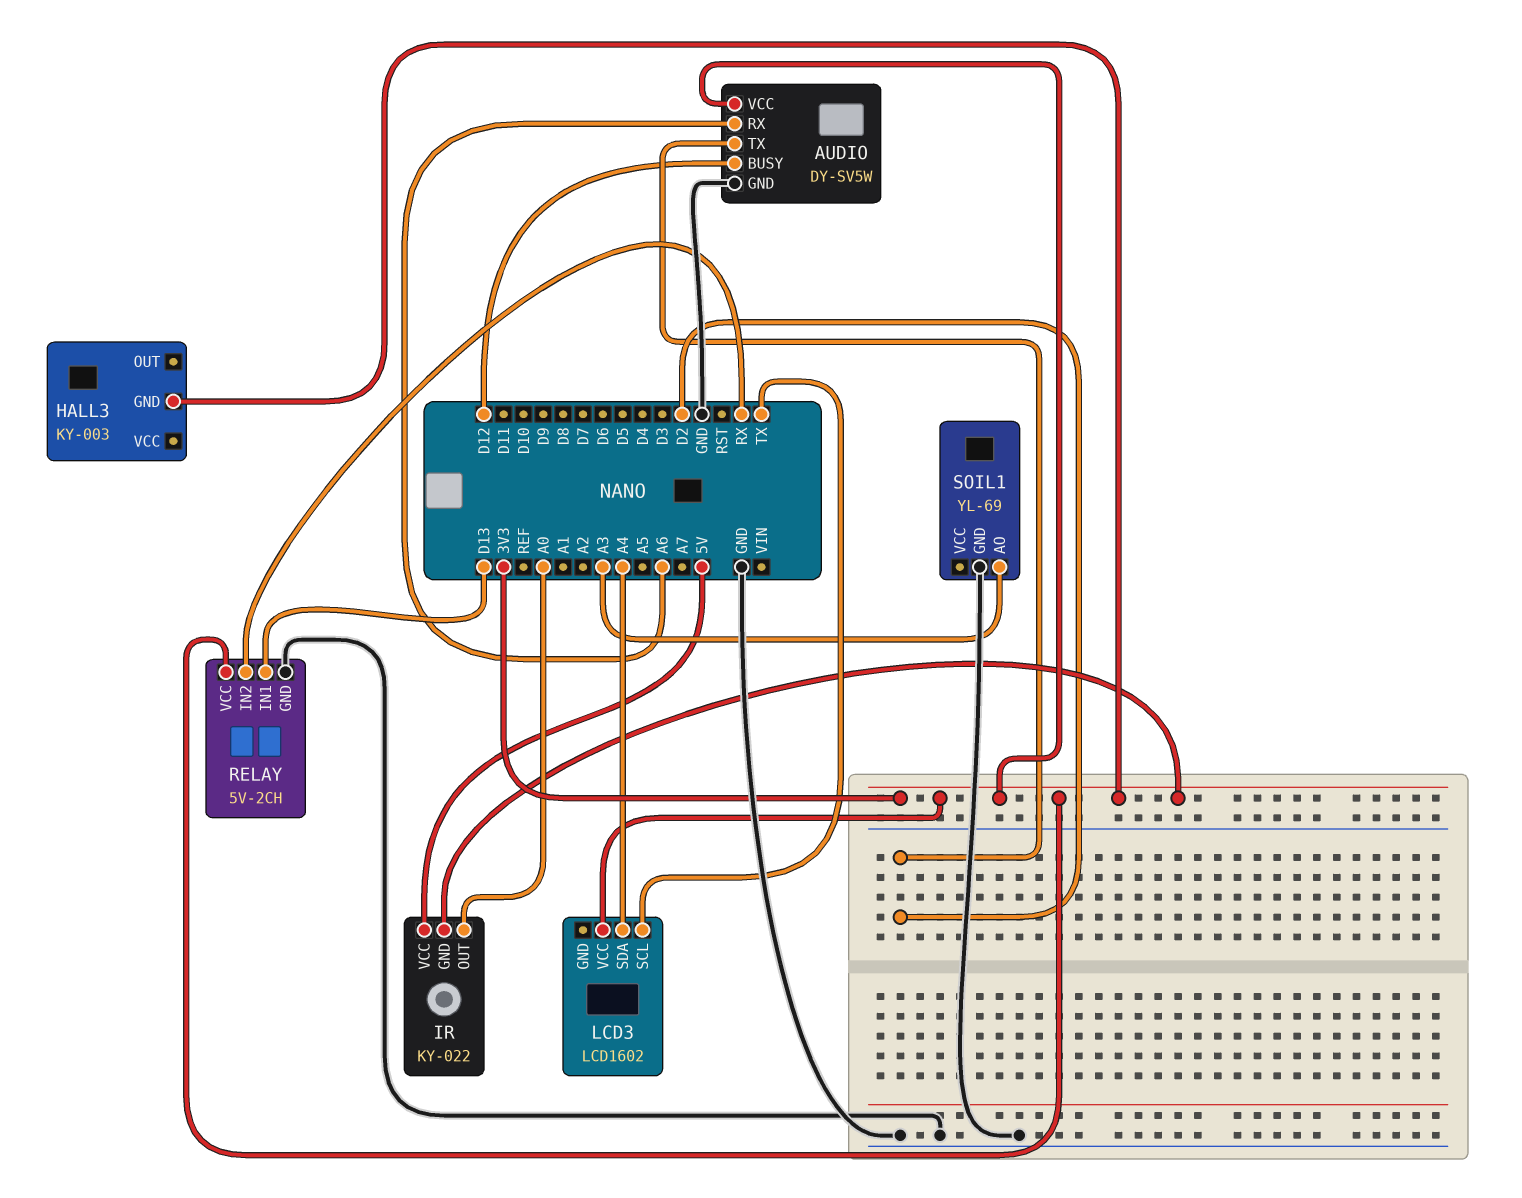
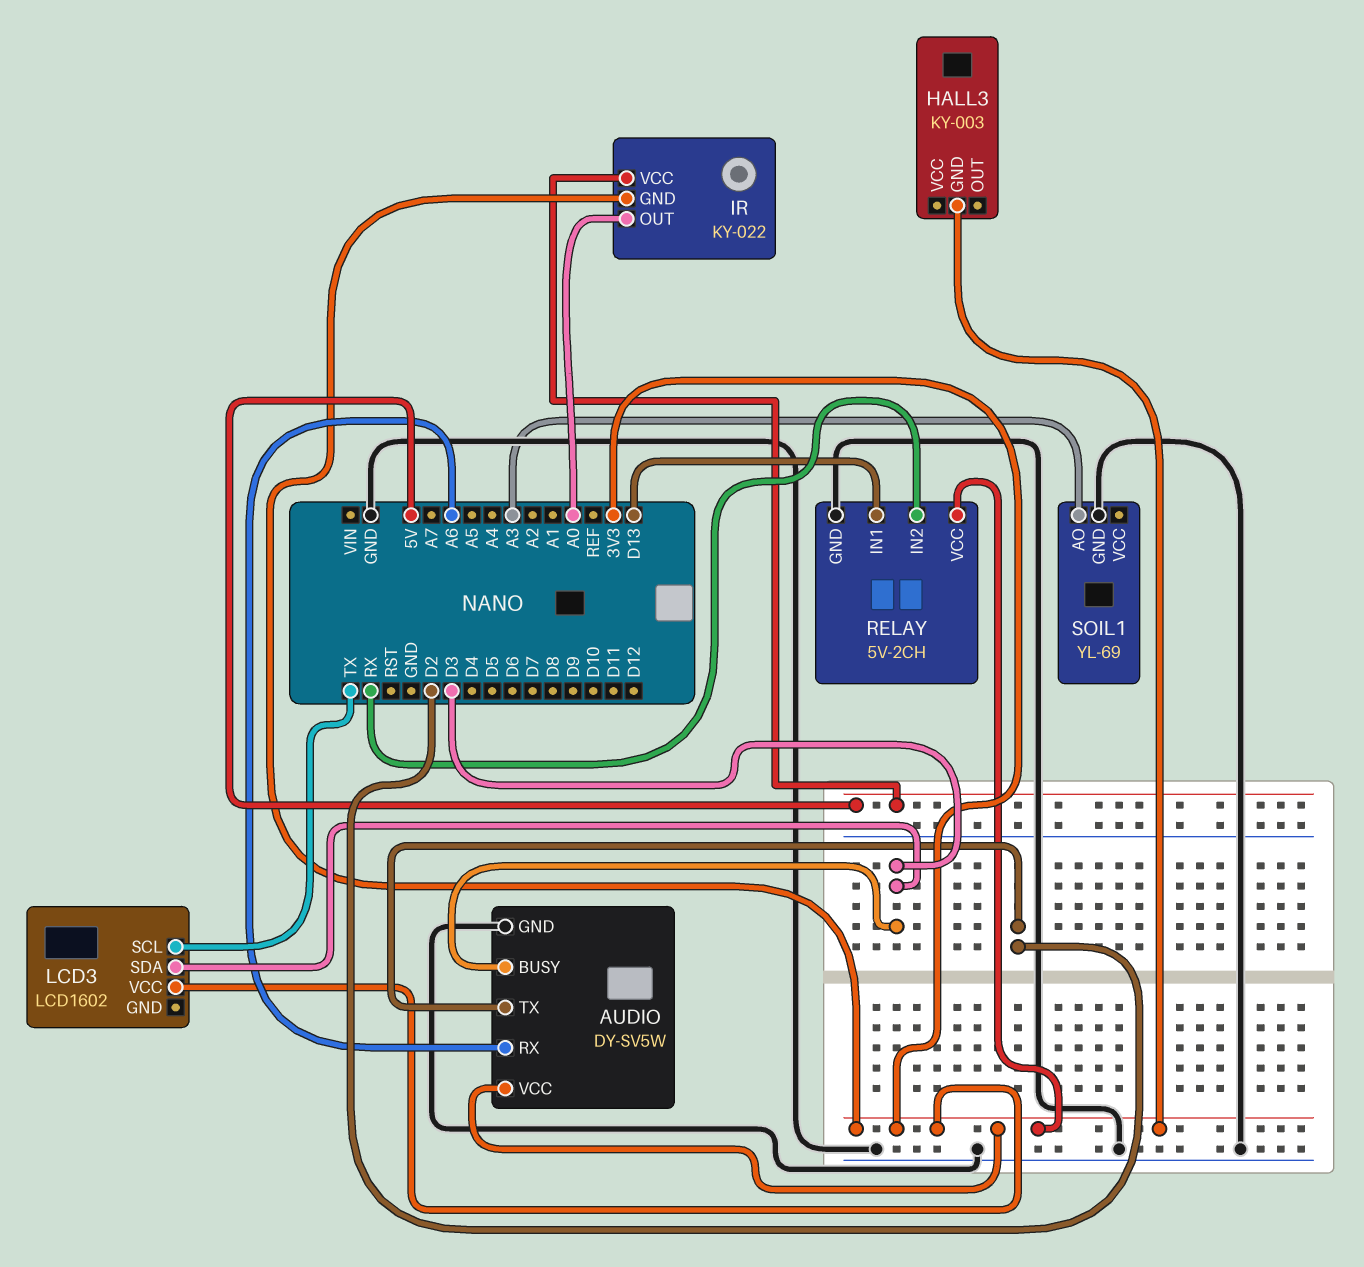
AUDIO pin BUSY: D12 -> D3
LCD3 pin SDA: A4 -> D3

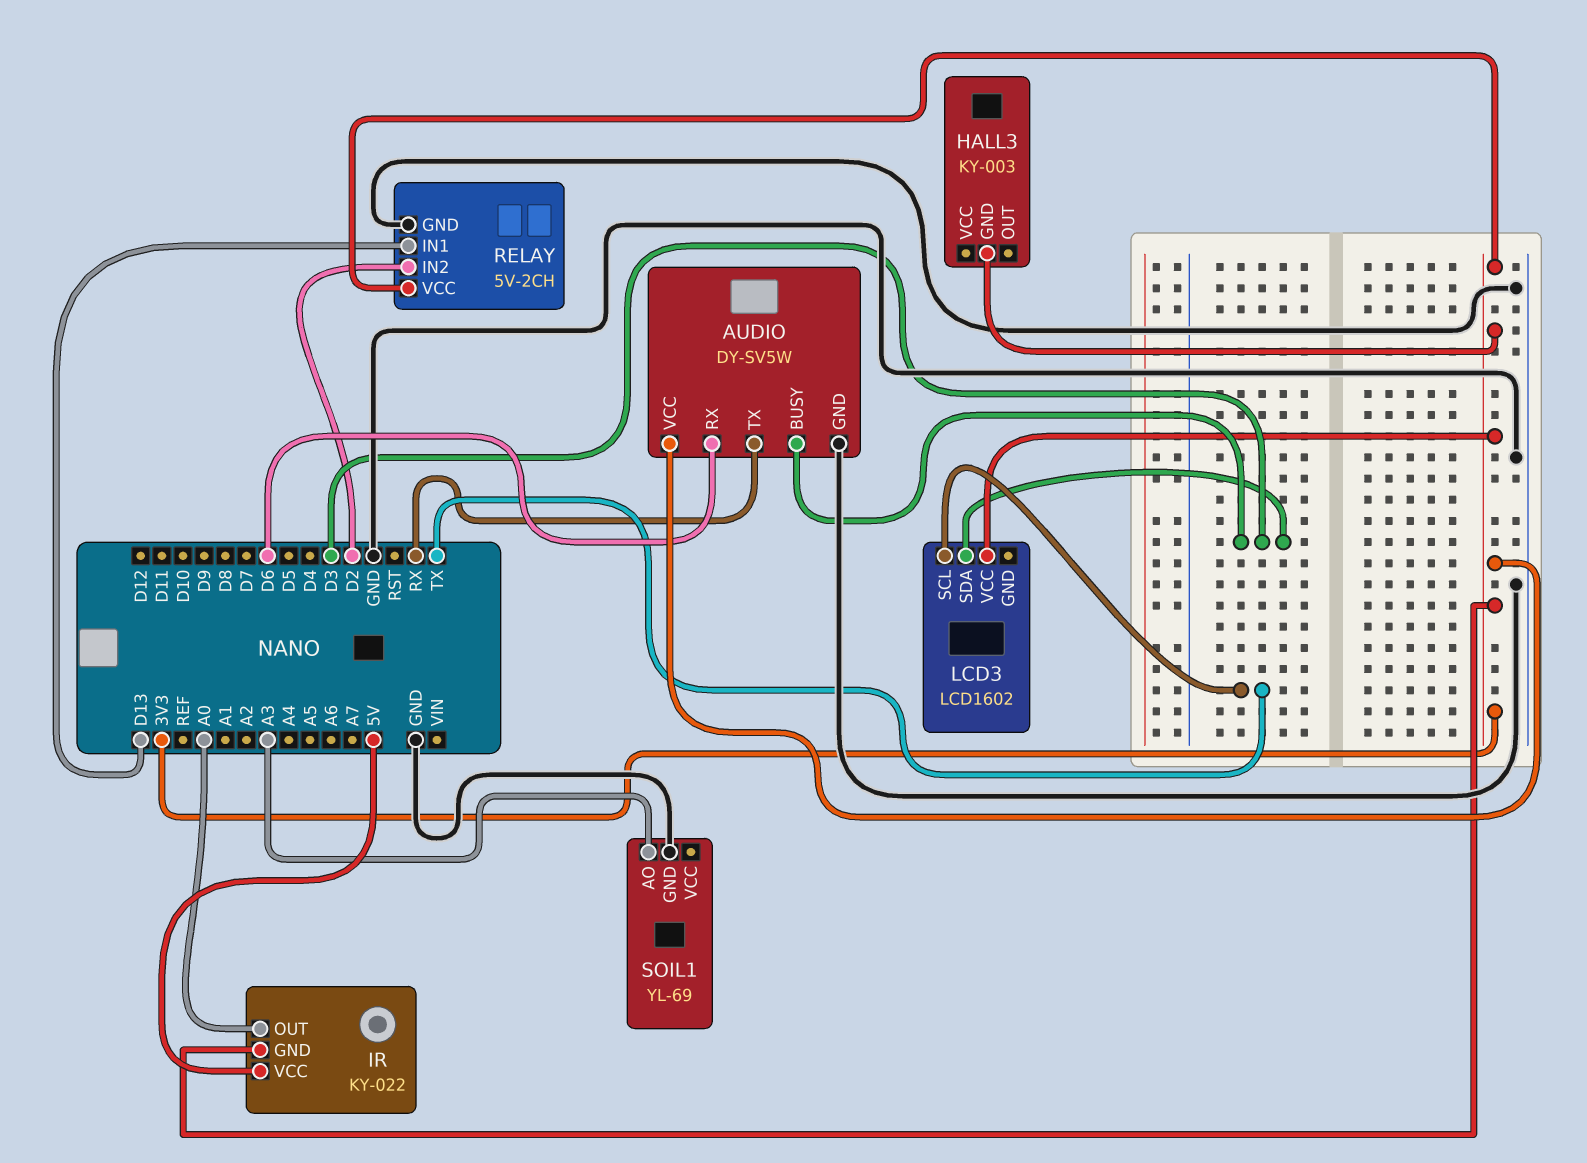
AUDIO pin RX: A6 -> D6
AUDIO pin TX: D2 -> RX
RELAY pin IN2: RX -> D2

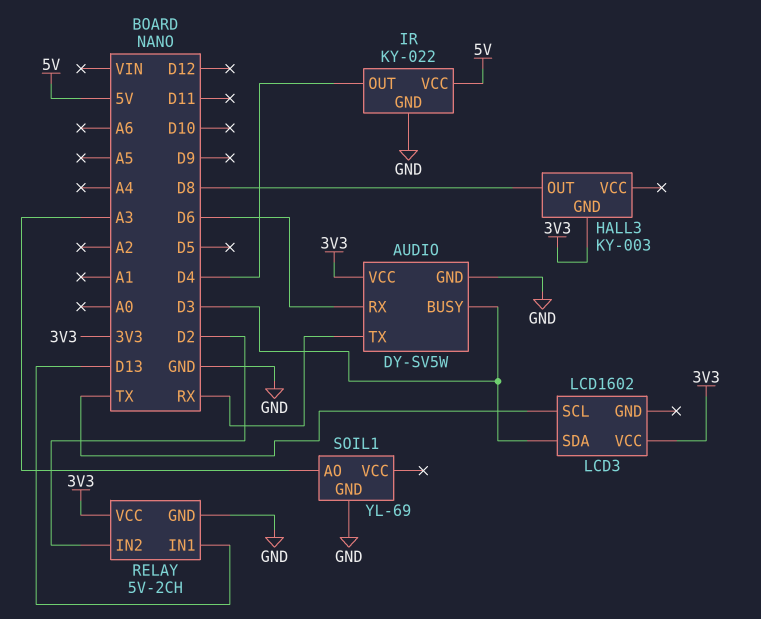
HALL3 pin OUT: none -> D8
IR pin GND: 3V3 -> GND
IR pin OUT: A0 -> D4

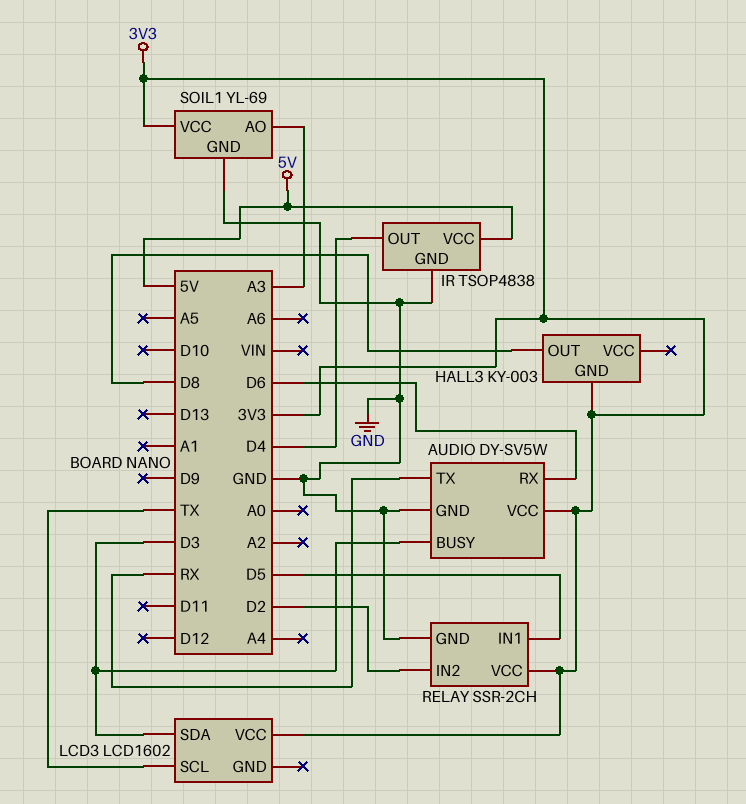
IR: KY-022 -> TSOP4838
RELAY: 5V-2CH -> SSR-2CH
RELAY pin IN1: D13 -> D5
SOIL1 pin VCC: none -> 3V3

